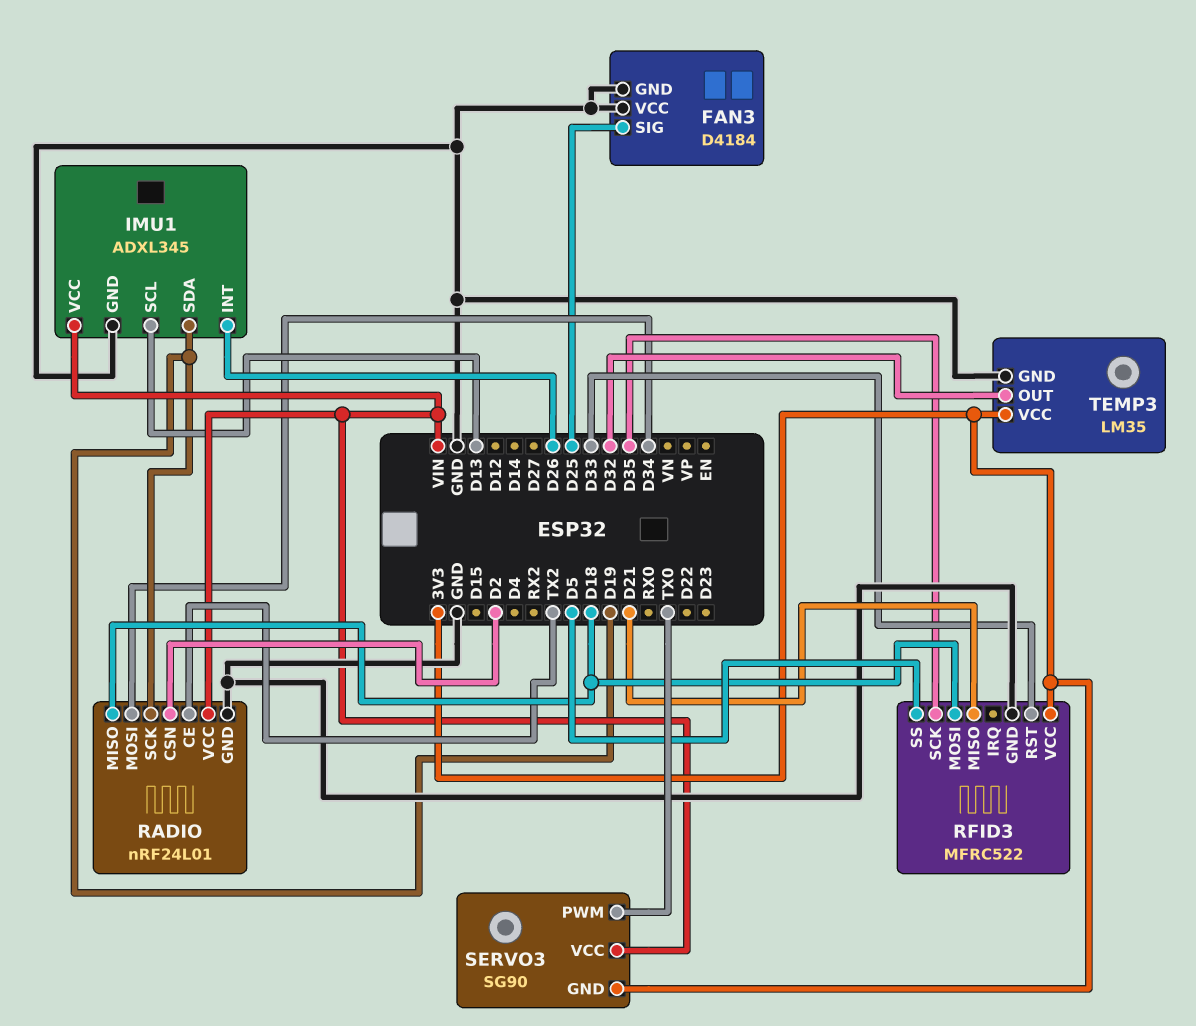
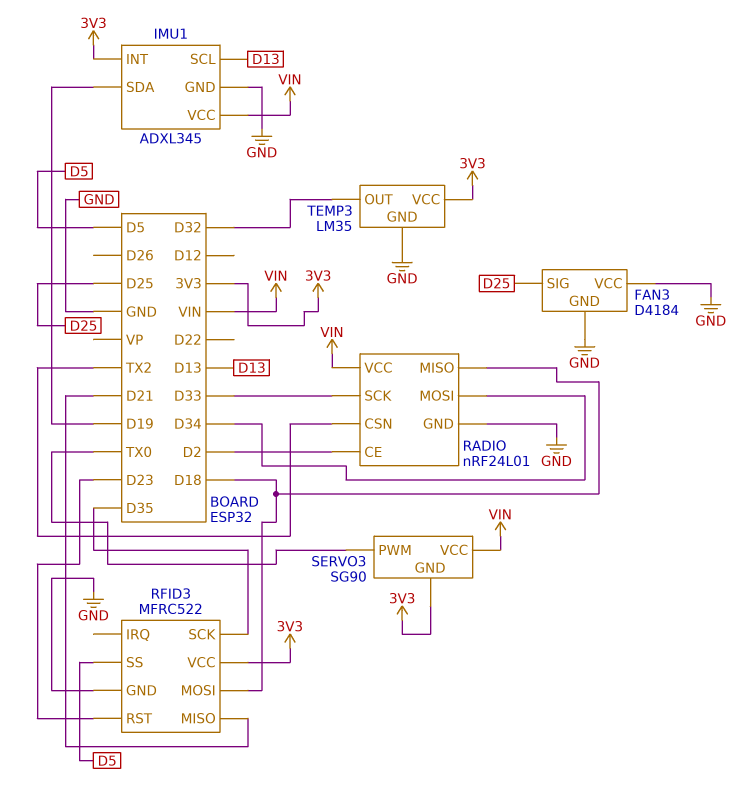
IMU1 pin INT: D26 -> 3V3
RADIO pin CE: TX2 -> D2
RADIO pin CSN: D2 -> TX2
RADIO pin SCK: D19 -> D33
RFID3 pin RST: D33 -> D23

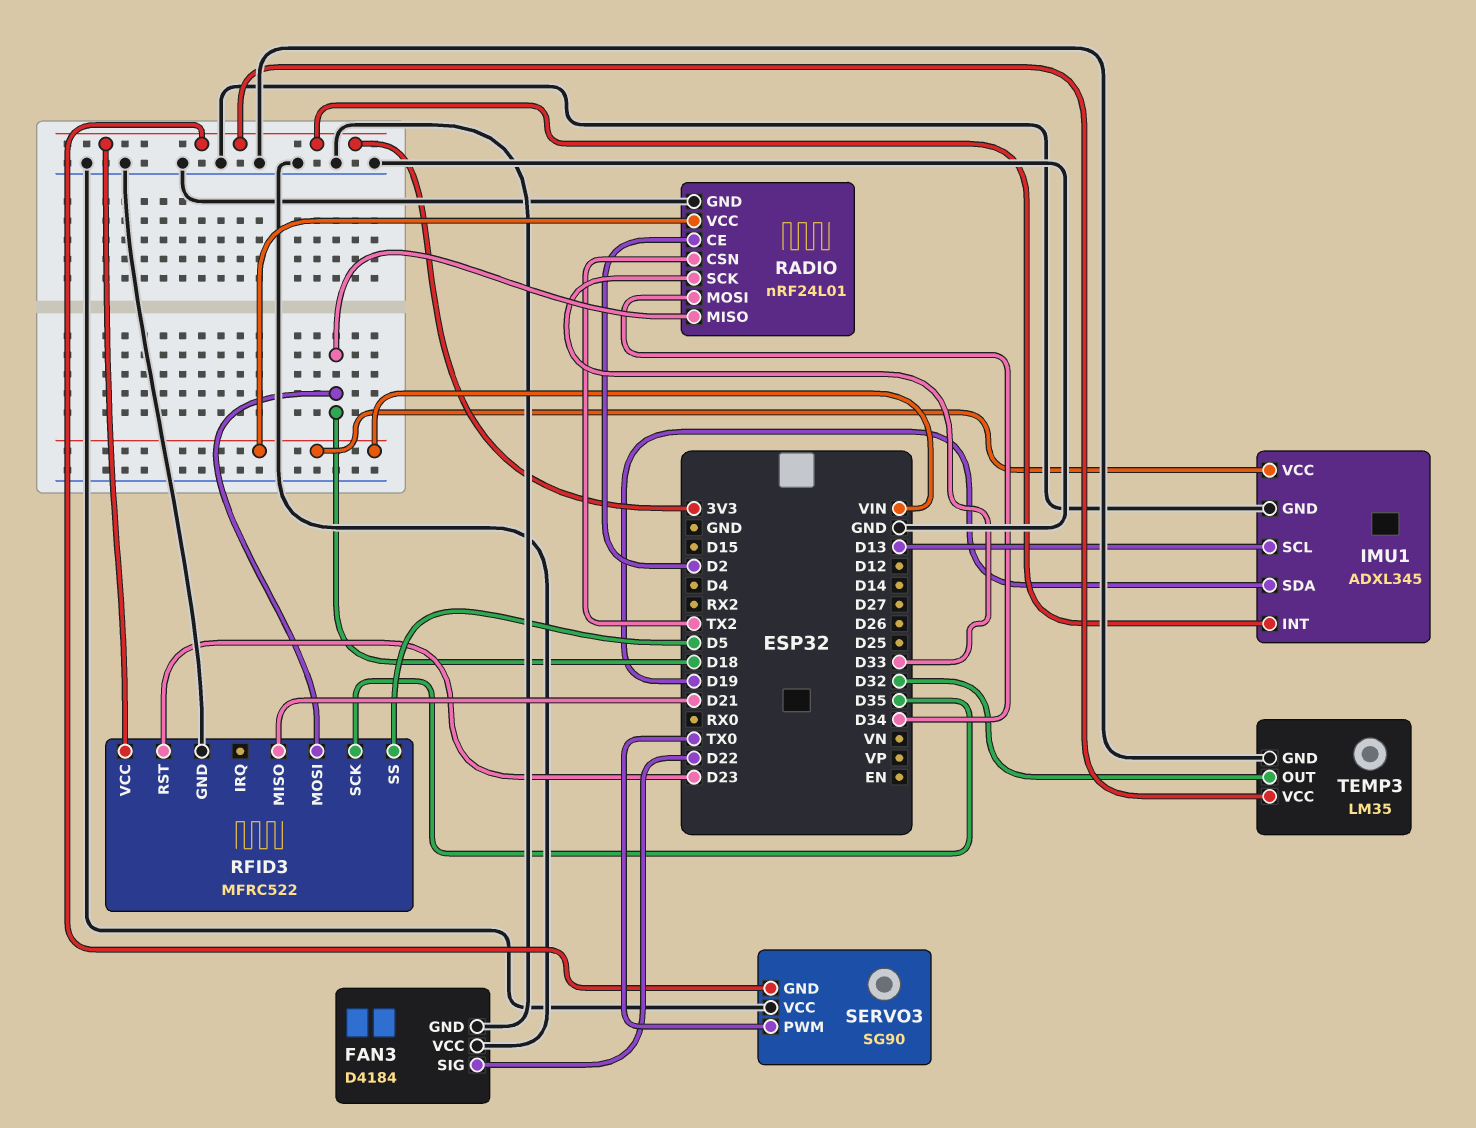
FAN3 pin SIG: D25 -> D22
SERVO3 pin VCC: VIN -> GND

